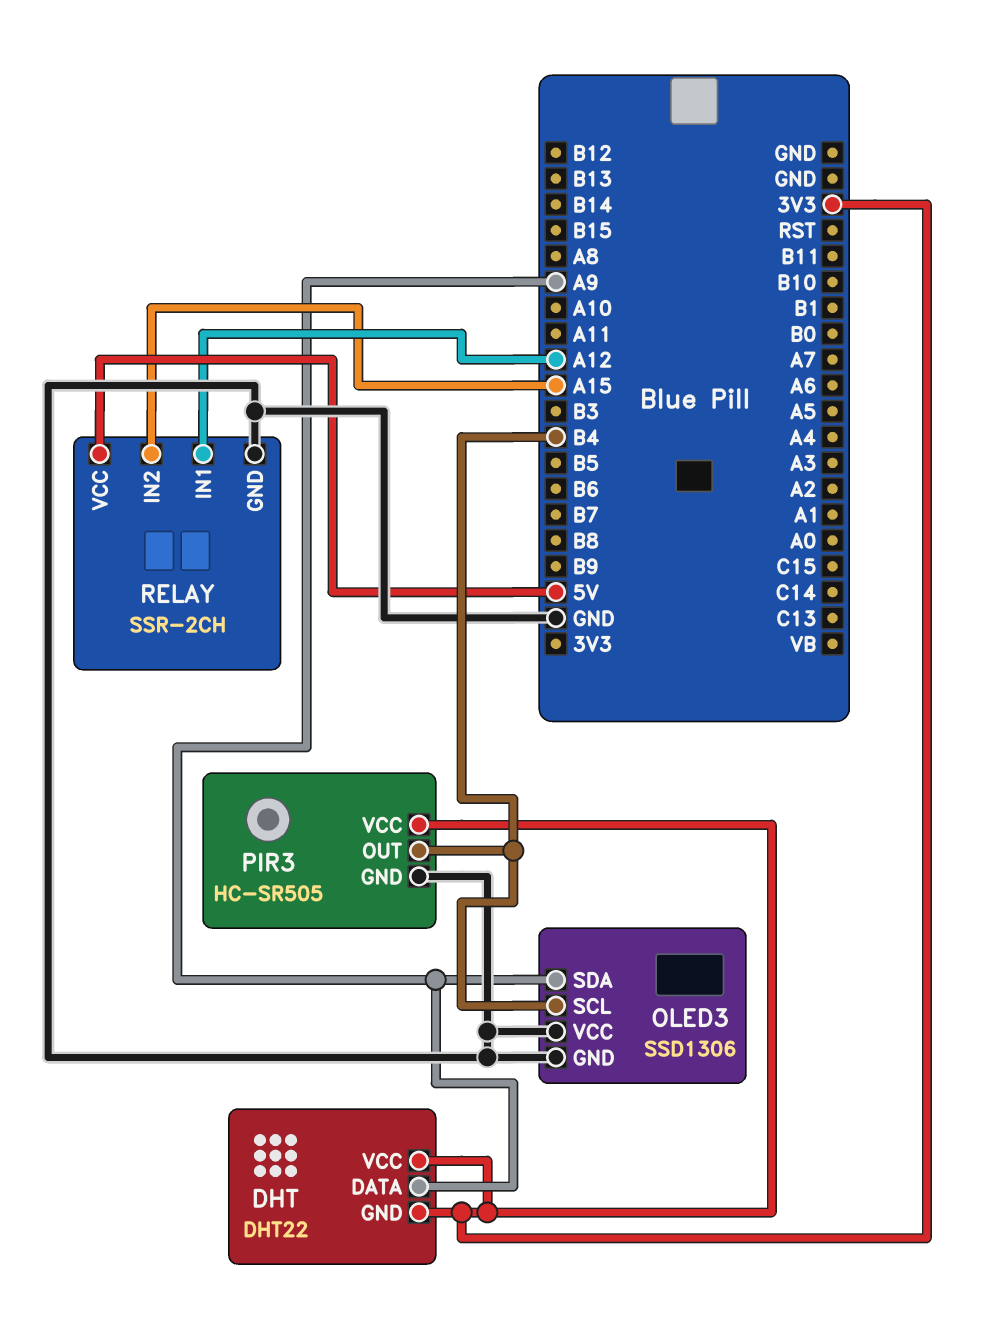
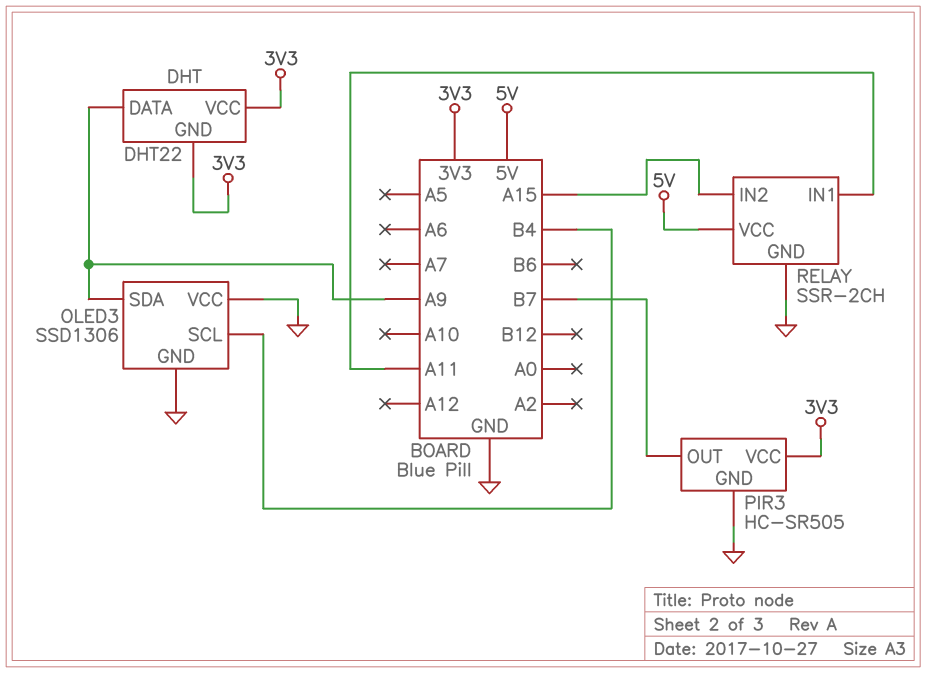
PIR3 pin OUT: B4 -> B7
RELAY pin IN1: A12 -> A11

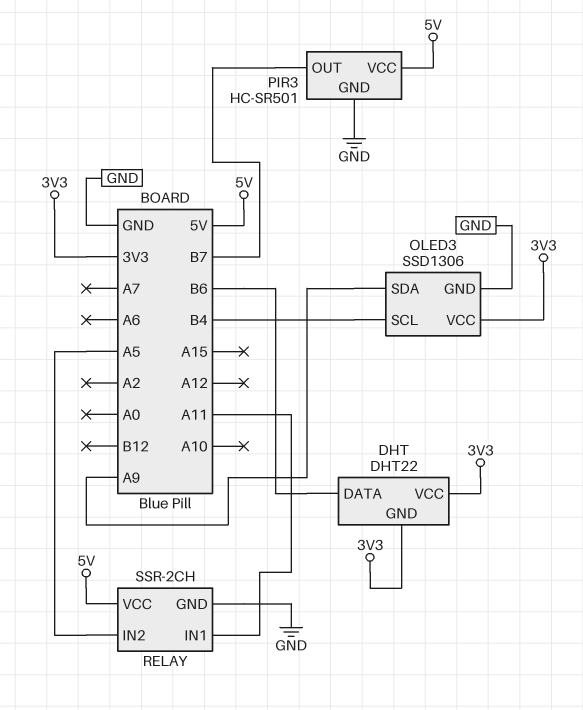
DHT pin DATA: A9 -> B6
OLED3 pin VCC: GND -> 3V3
PIR3: HC-SR505 -> HC-SR501
PIR3 pin VCC: 3V3 -> 5V
RELAY pin IN2: A15 -> A5

